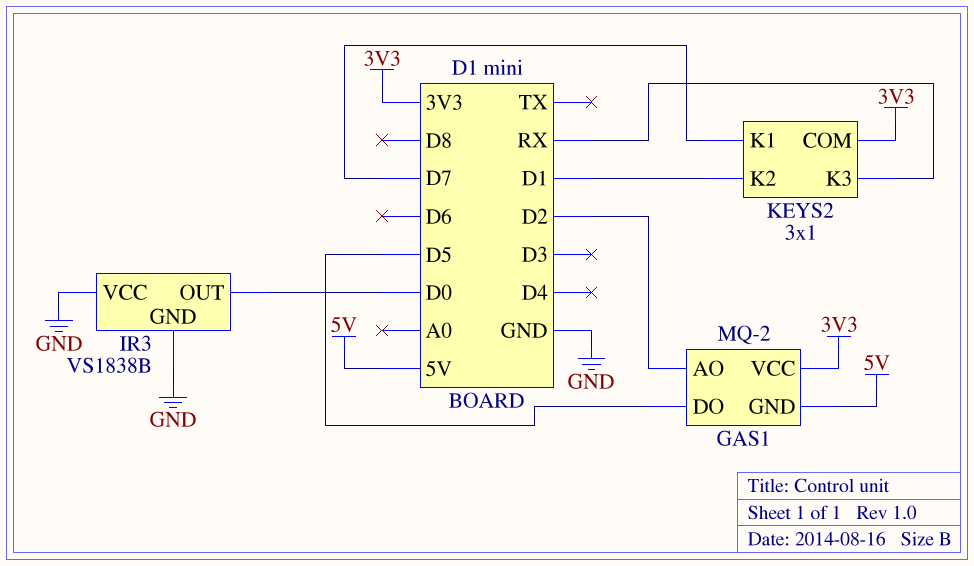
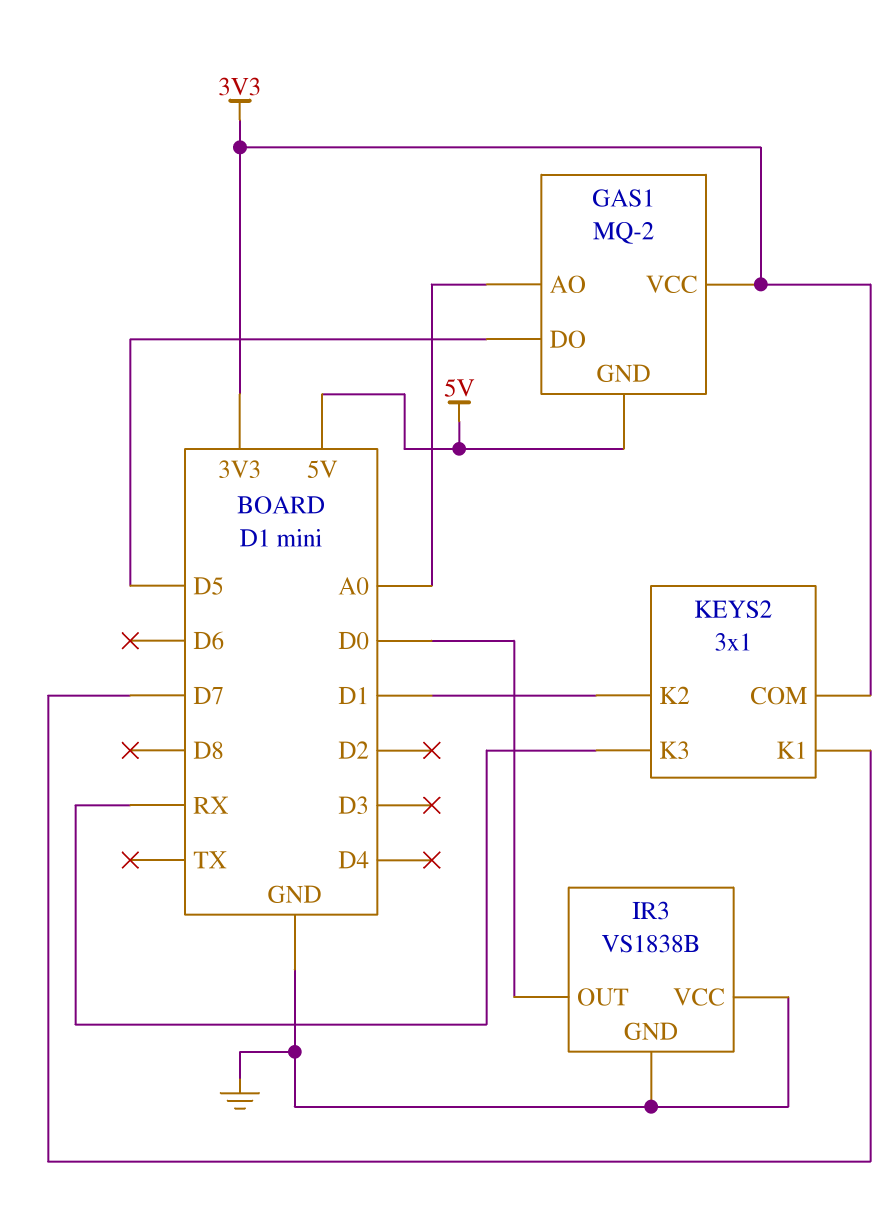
GAS1 pin AO: D2 -> A0

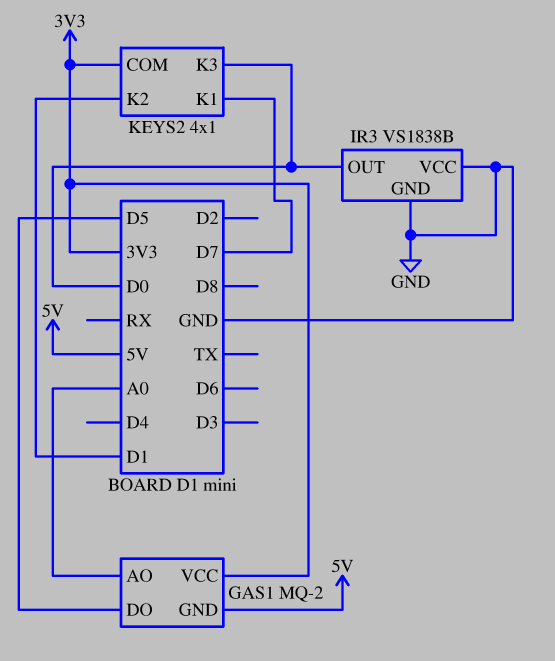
KEYS2: 3x1 -> 4x1
KEYS2 pin K3: RX -> D0

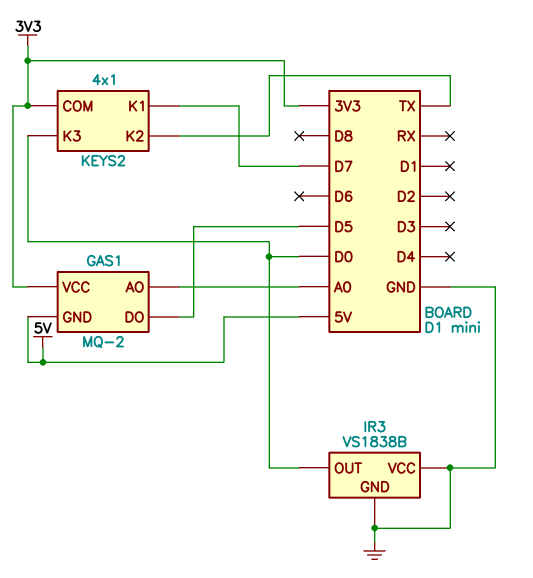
KEYS2 pin K2: D1 -> TX

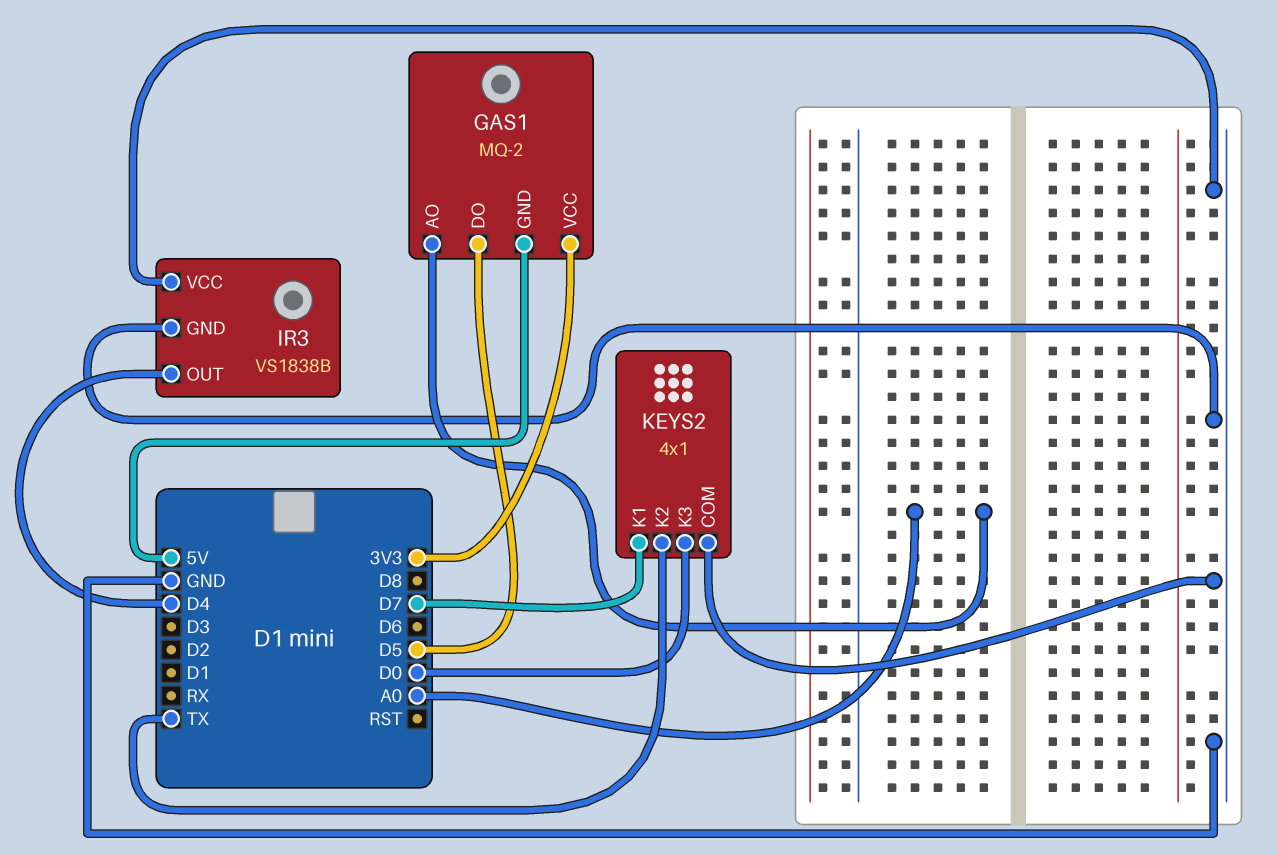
IR3 pin OUT: D0 -> D4
KEYS2 pin COM: 3V3 -> GND

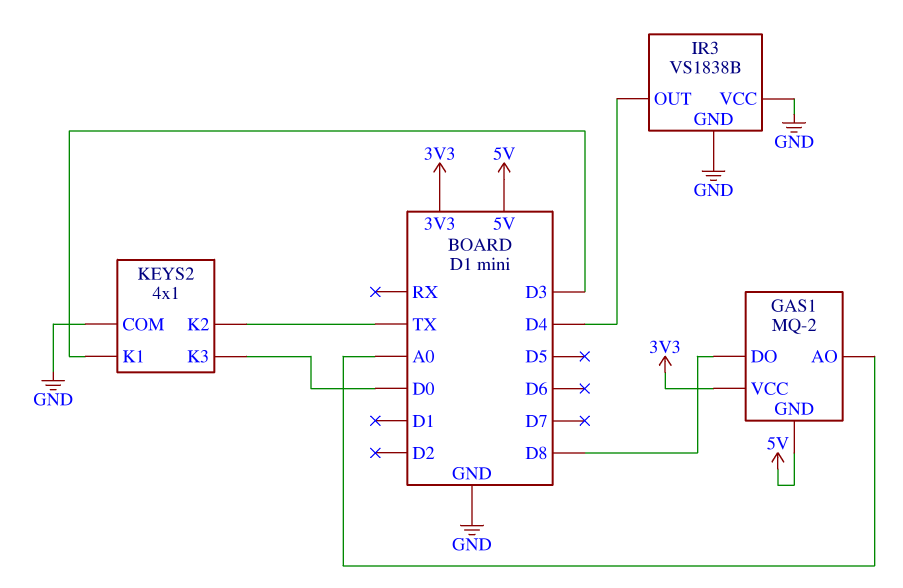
GAS1 pin DO: D5 -> D8
KEYS2 pin K1: D7 -> D3

